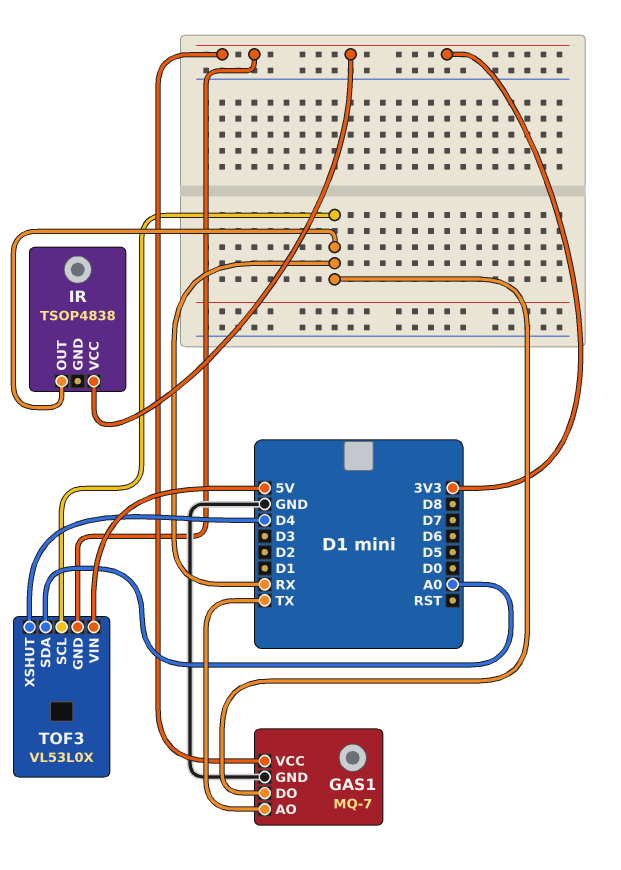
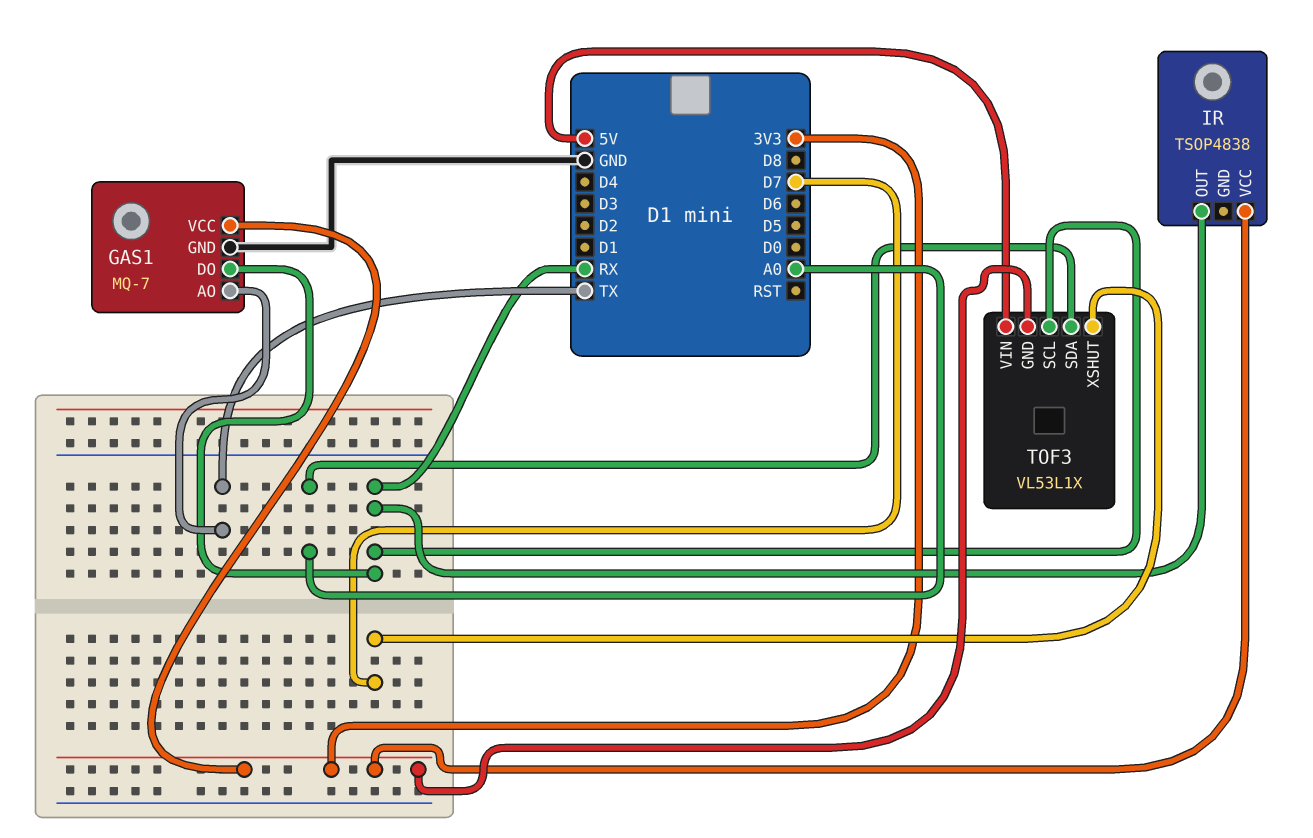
TOF3: VL53L0X -> VL53L1X
TOF3 pin XSHUT: D4 -> D7

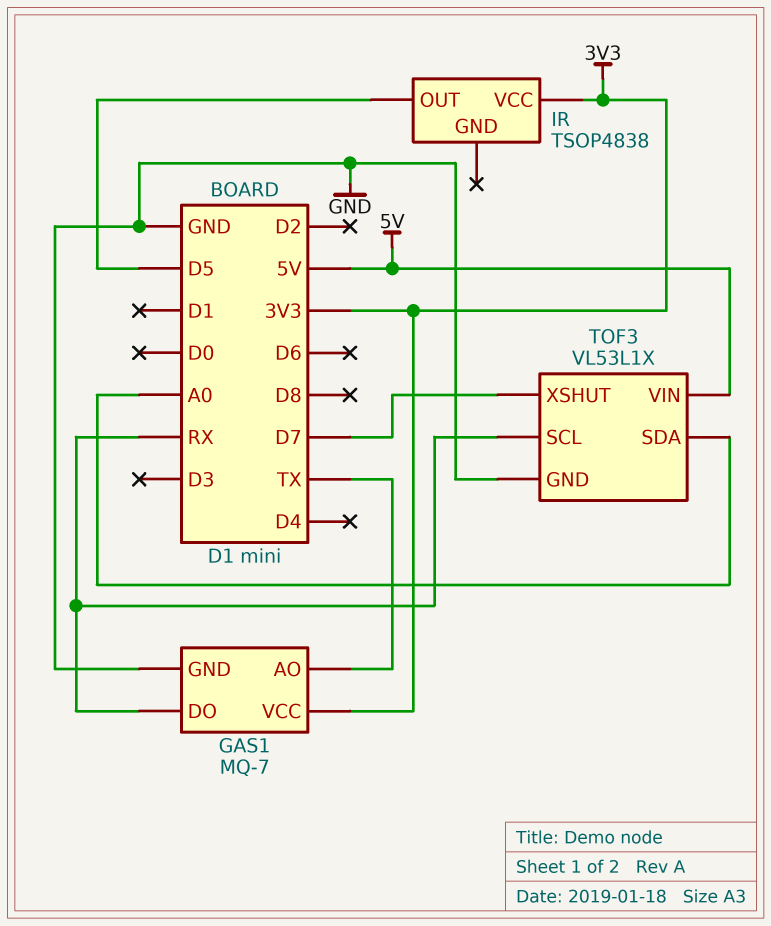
IR pin OUT: RX -> D5
TOF3 pin GND: 3V3 -> GND

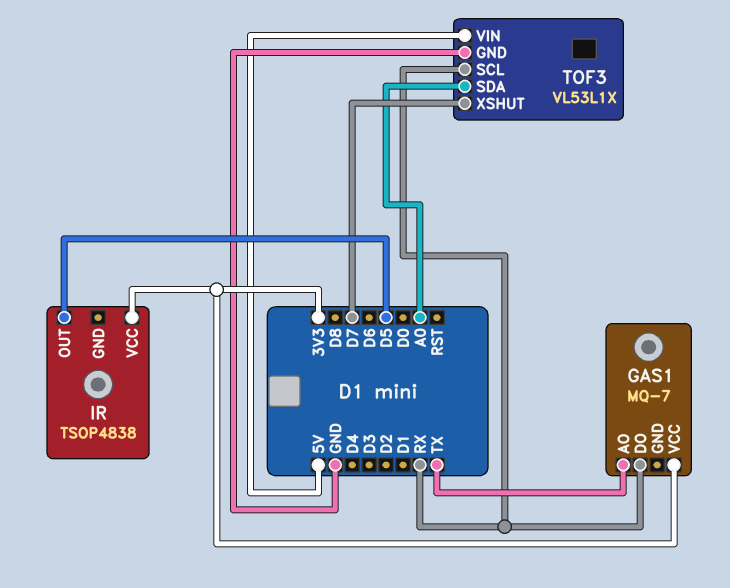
GAS1 pin GND: GND -> none

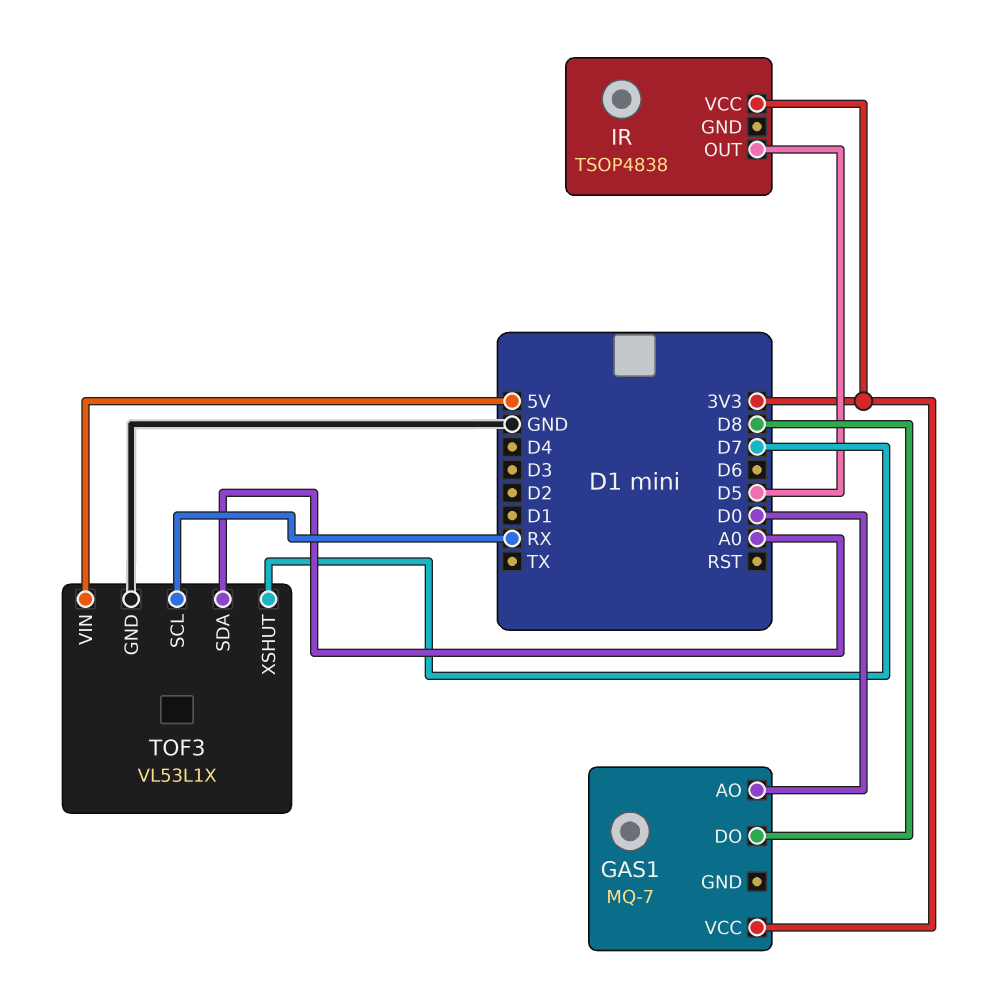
GAS1 pin AO: TX -> D0
GAS1 pin DO: RX -> D8

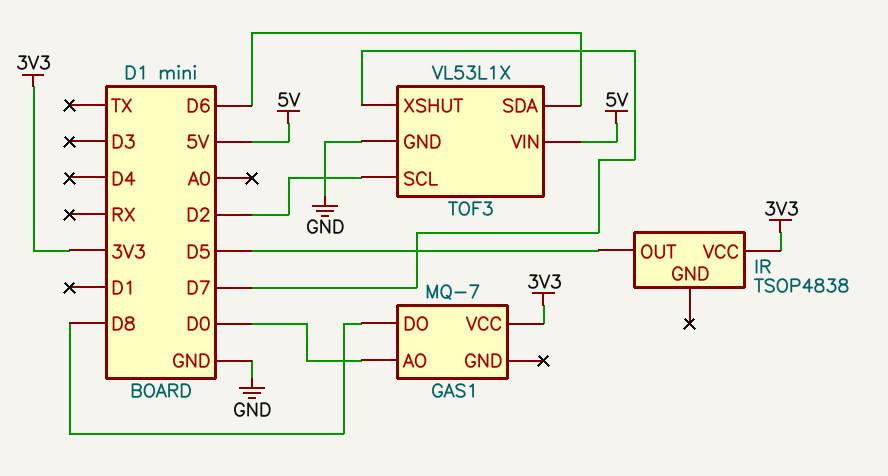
TOF3 pin SCL: RX -> D2
TOF3 pin SDA: A0 -> D6

